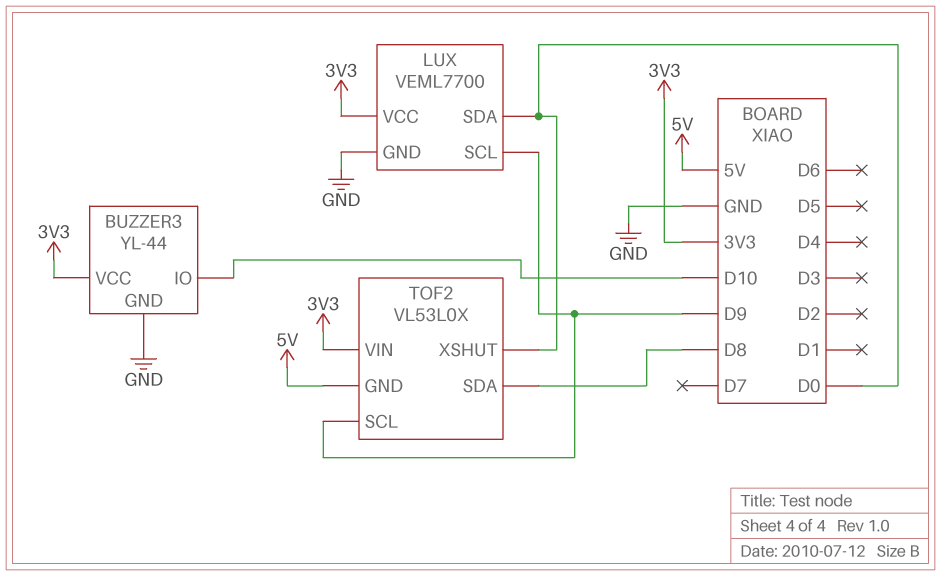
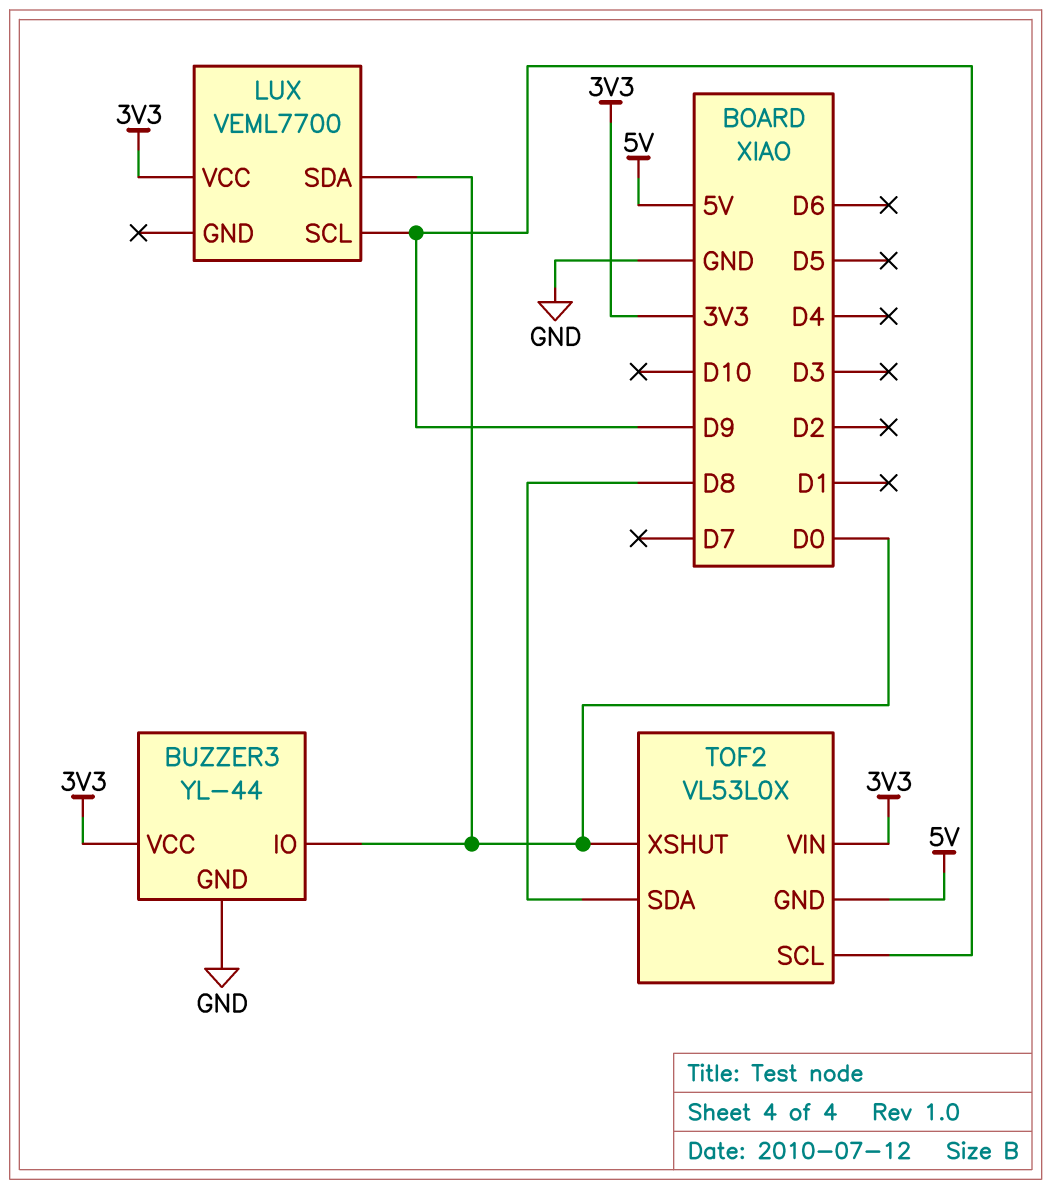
BUZZER3 pin IO: D10 -> D0
LUX pin GND: GND -> none

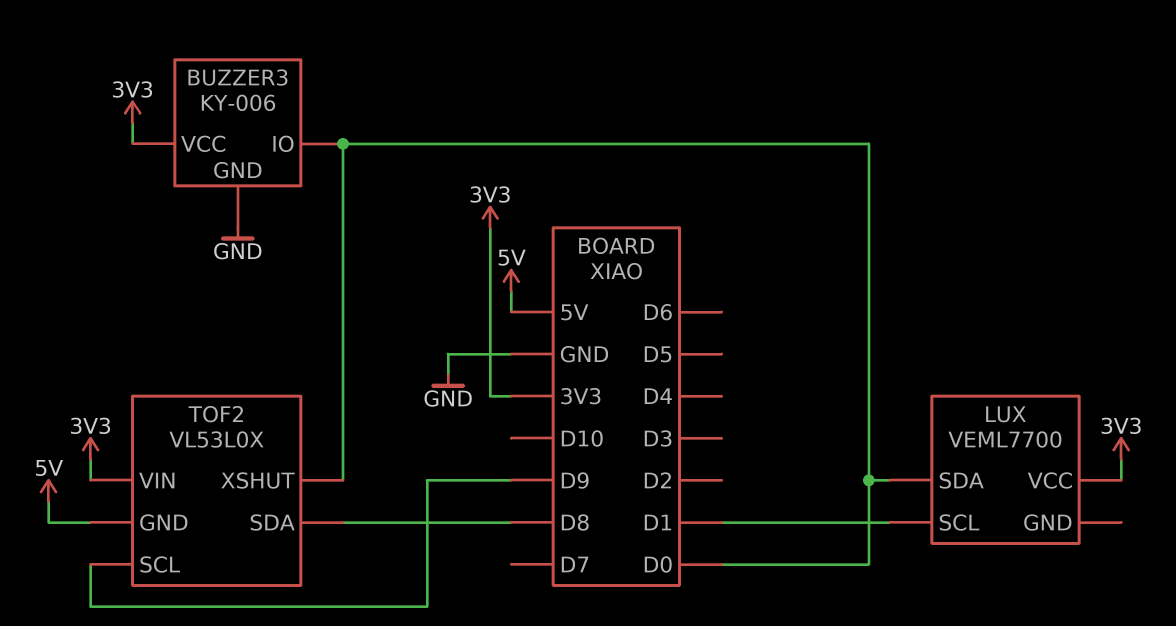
BUZZER3: YL-44 -> KY-006
LUX pin SCL: D9 -> D1

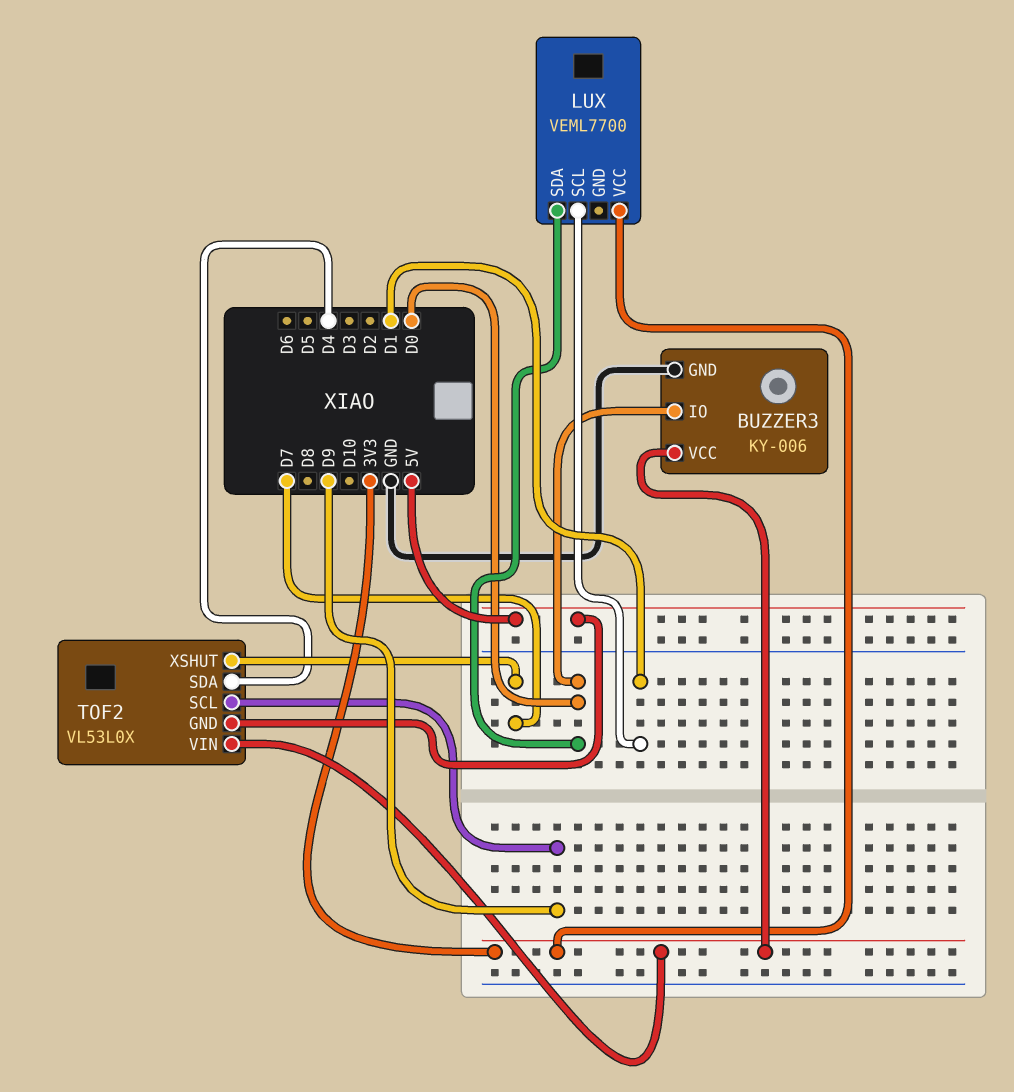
TOF2 pin SDA: D8 -> D4
TOF2 pin XSHUT: D0 -> D7

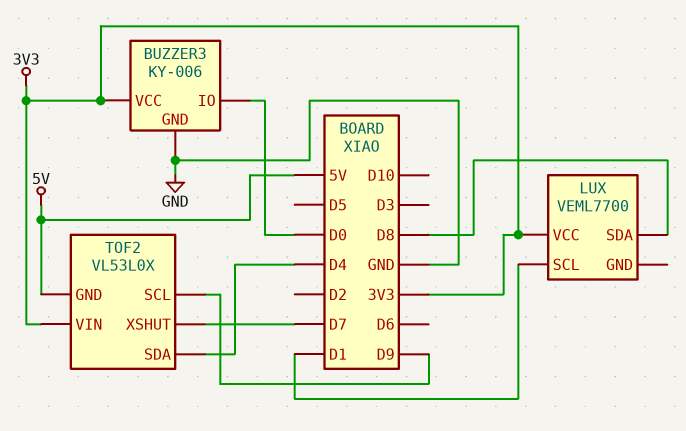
LUX pin SDA: D0 -> D8

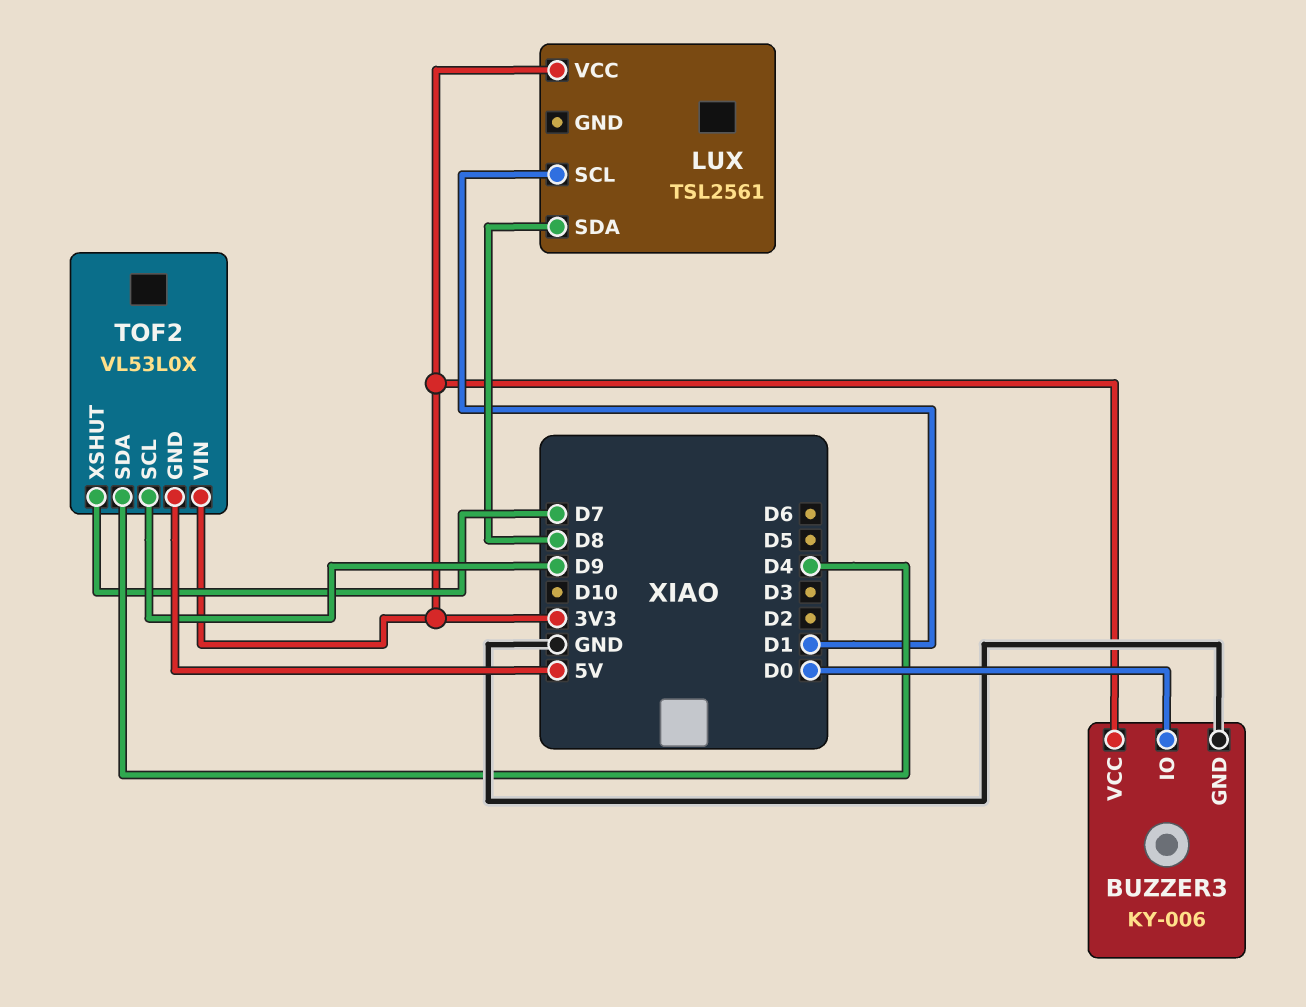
LUX: VEML7700 -> TSL2561

